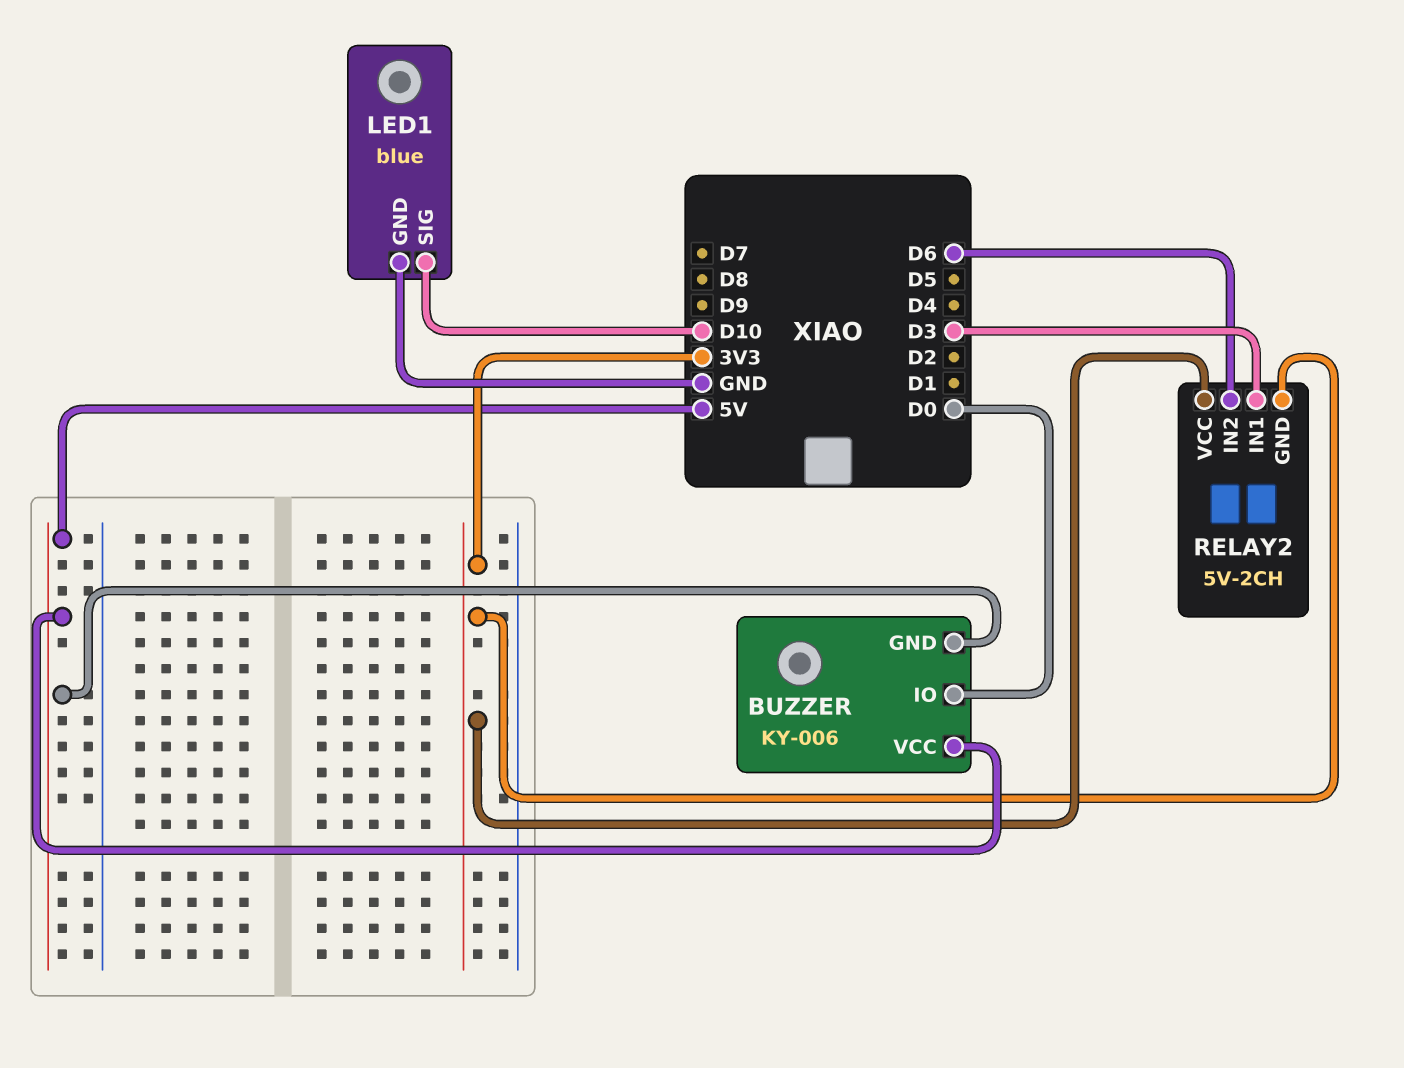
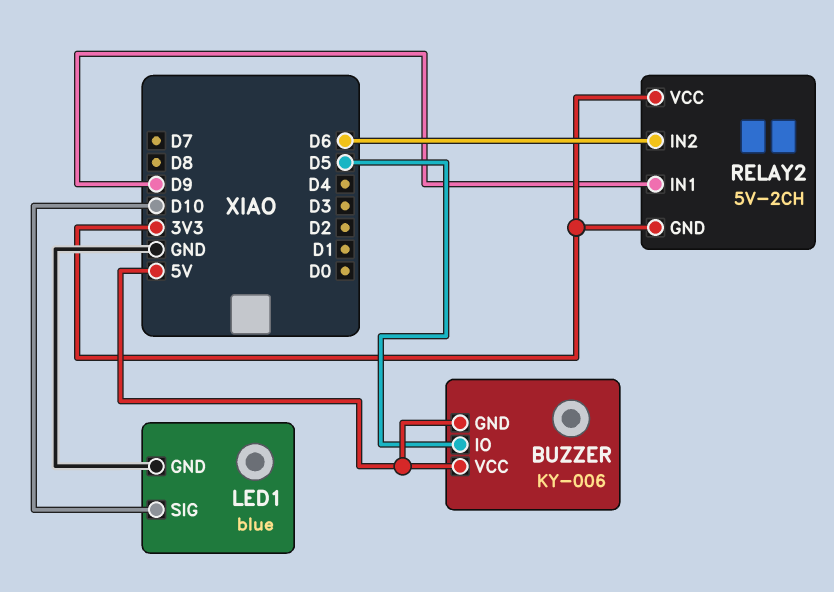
BUZZER pin IO: D0 -> D5
RELAY2 pin IN1: D3 -> D9

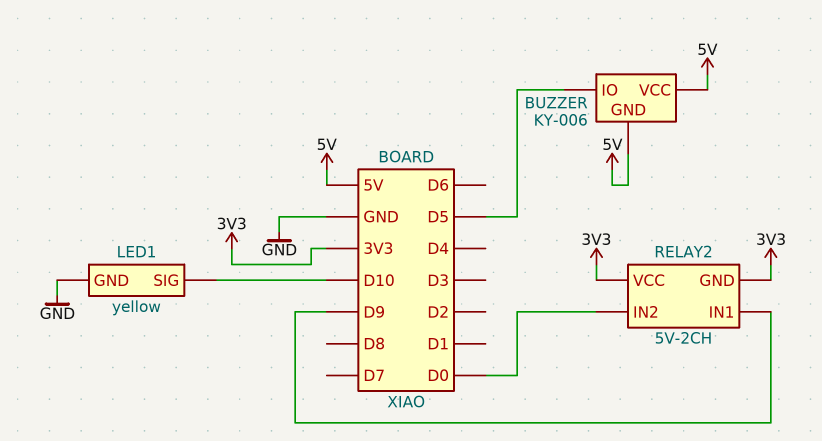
LED1: blue -> yellow
RELAY2 pin IN2: D6 -> D0

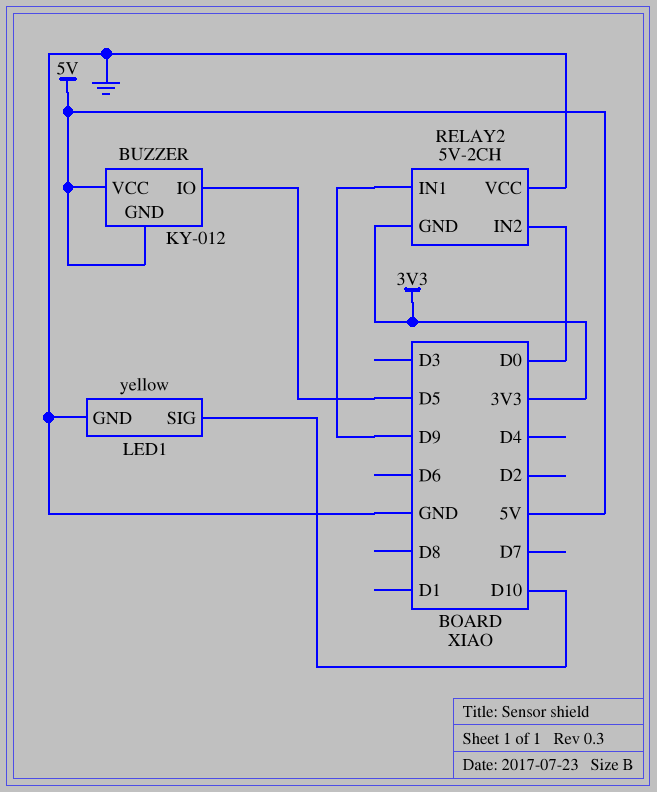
BUZZER: KY-006 -> KY-012
RELAY2 pin VCC: 3V3 -> GND

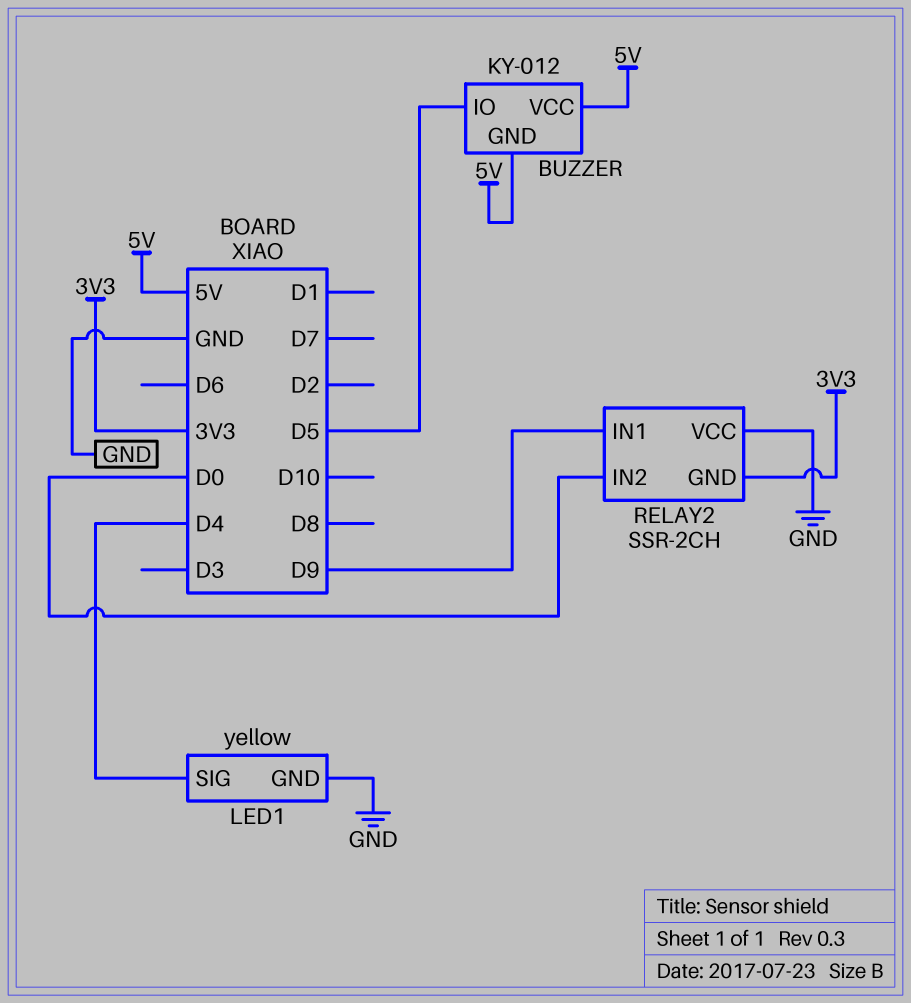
LED1 pin SIG: D10 -> D4
RELAY2: 5V-2CH -> SSR-2CH

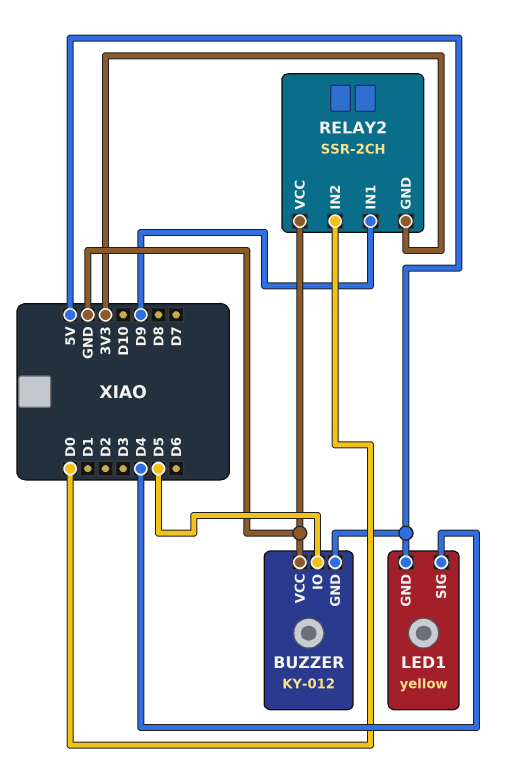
BUZZER pin VCC: 5V -> GND
LED1 pin GND: GND -> 5V

